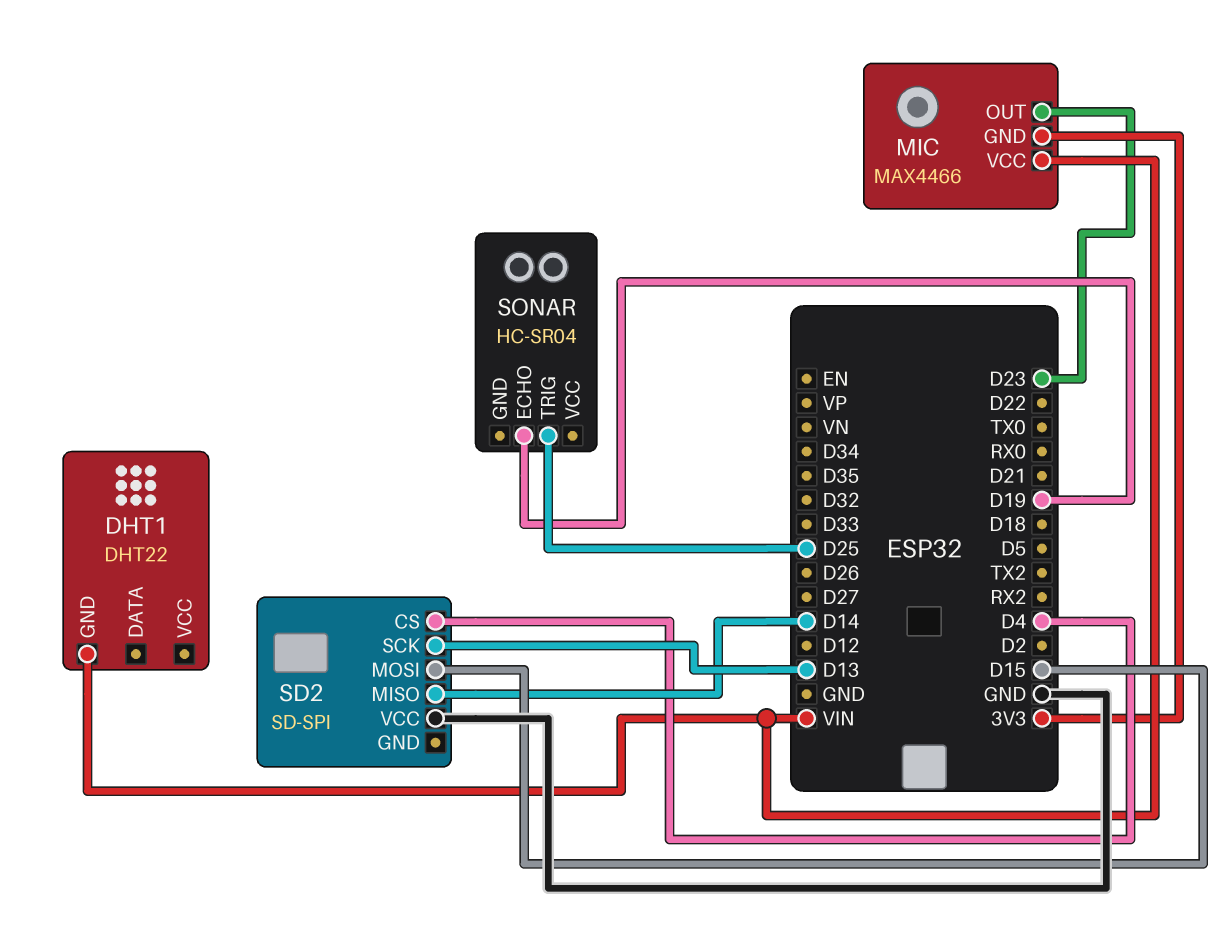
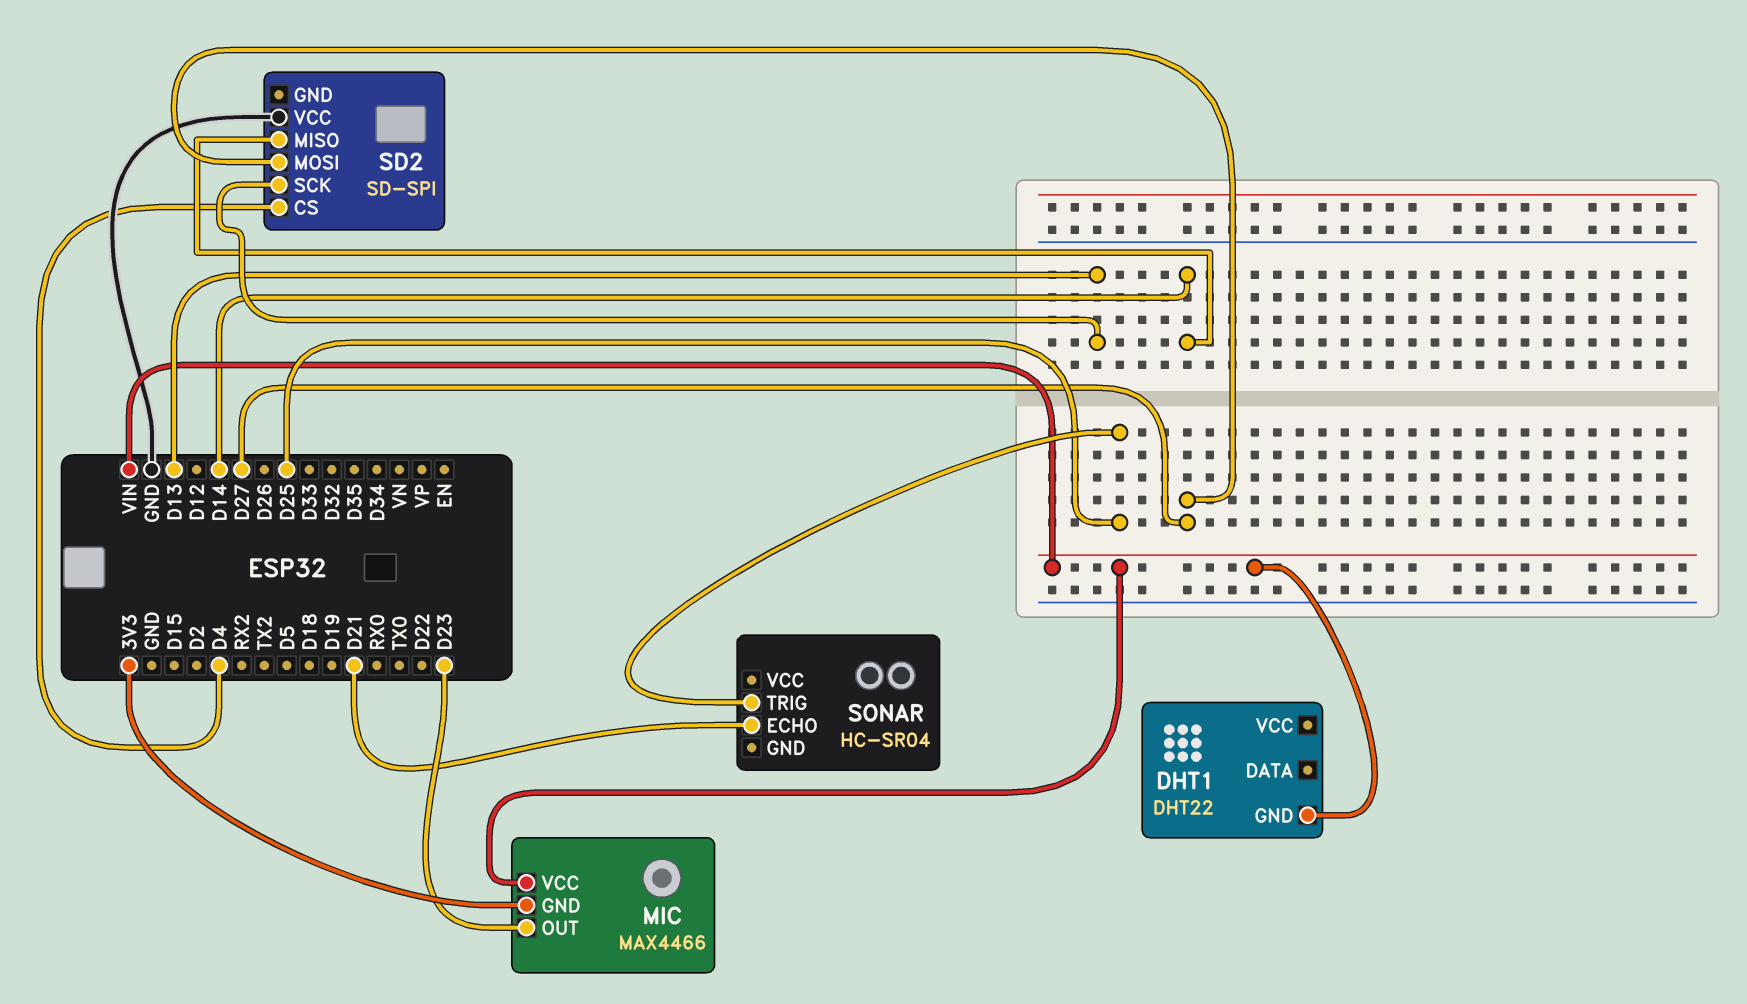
SD2 pin MOSI: D15 -> D27
SONAR pin ECHO: D19 -> D21

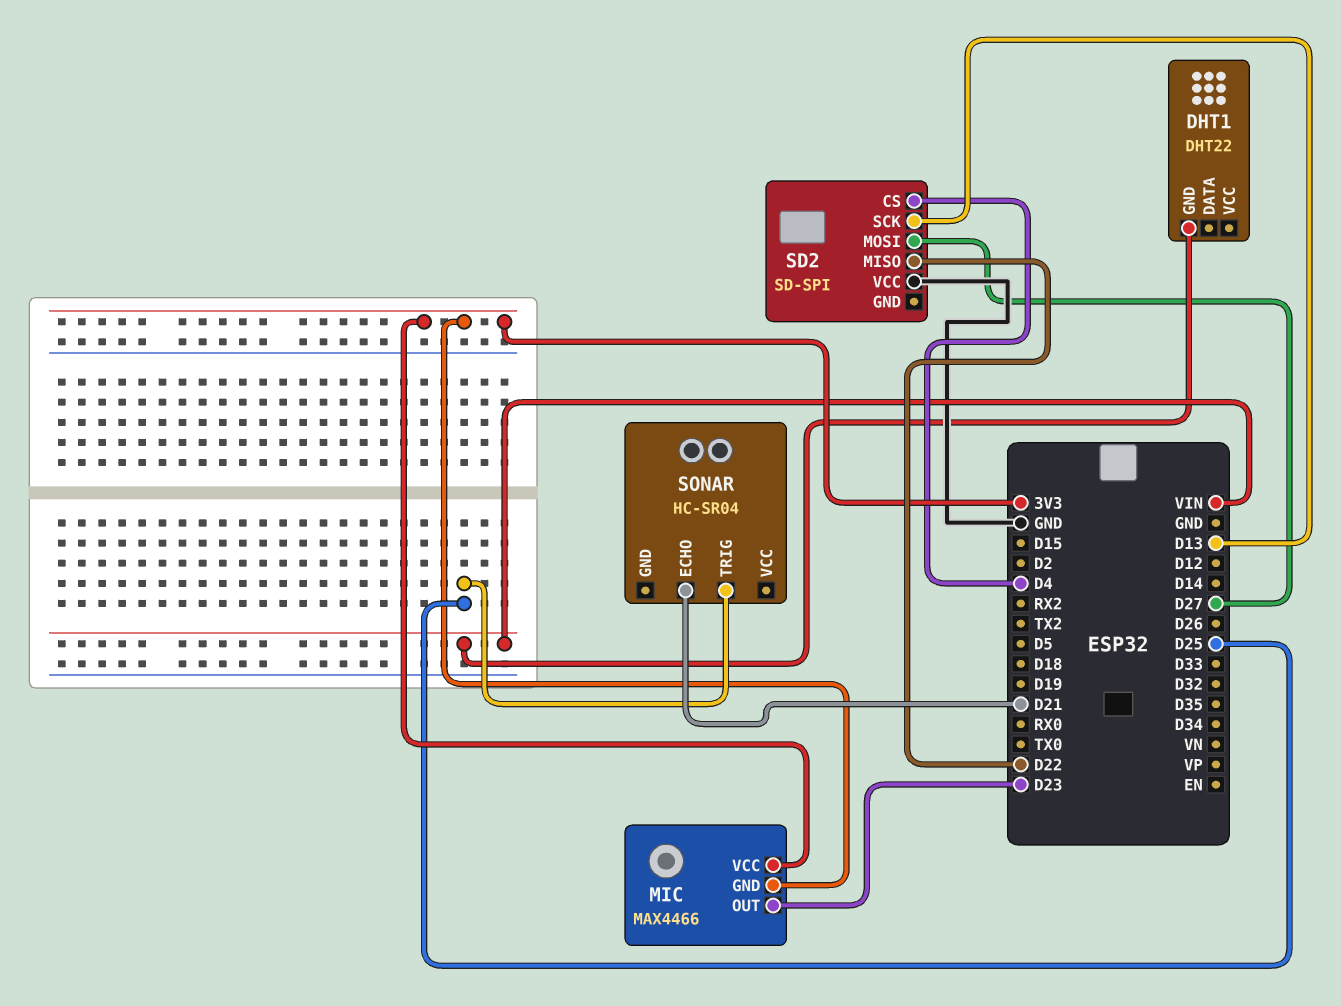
MIC pin VCC: VIN -> 3V3
SD2 pin MISO: D14 -> D22

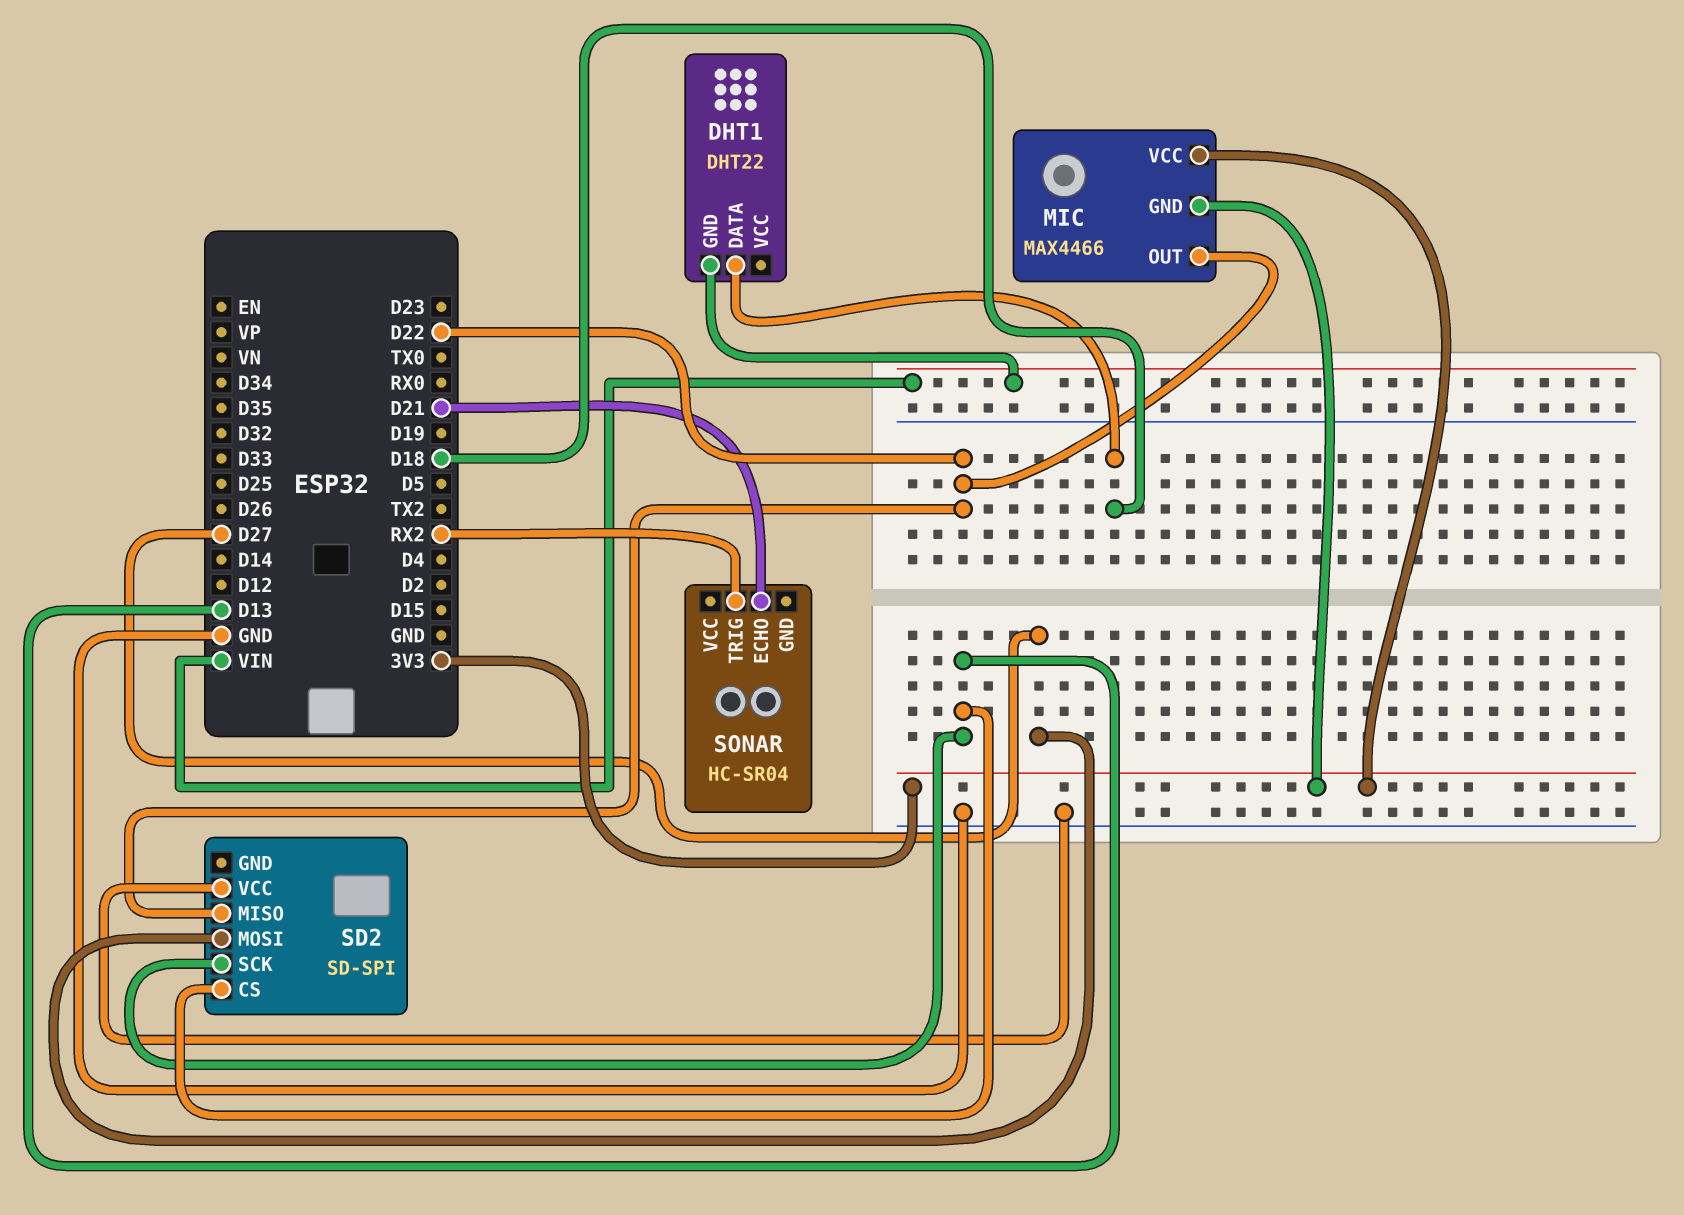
DHT1 pin DATA: none -> D18
MIC pin OUT: D23 -> D22
SD2 pin CS: D4 -> D13
SONAR pin TRIG: D25 -> RX2

